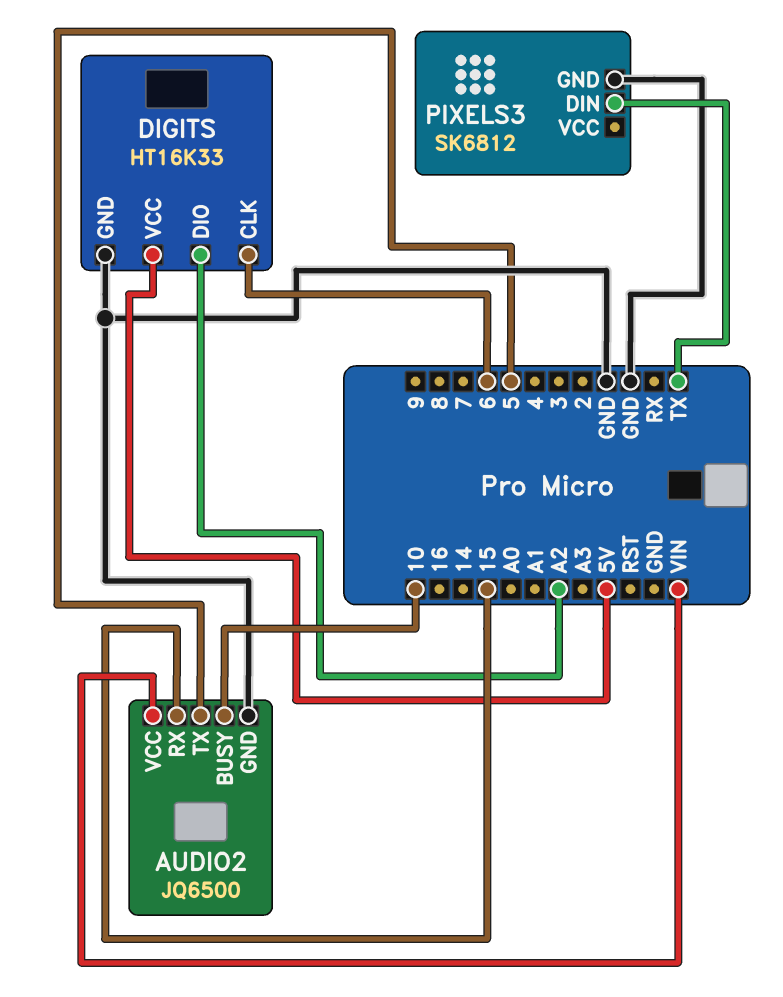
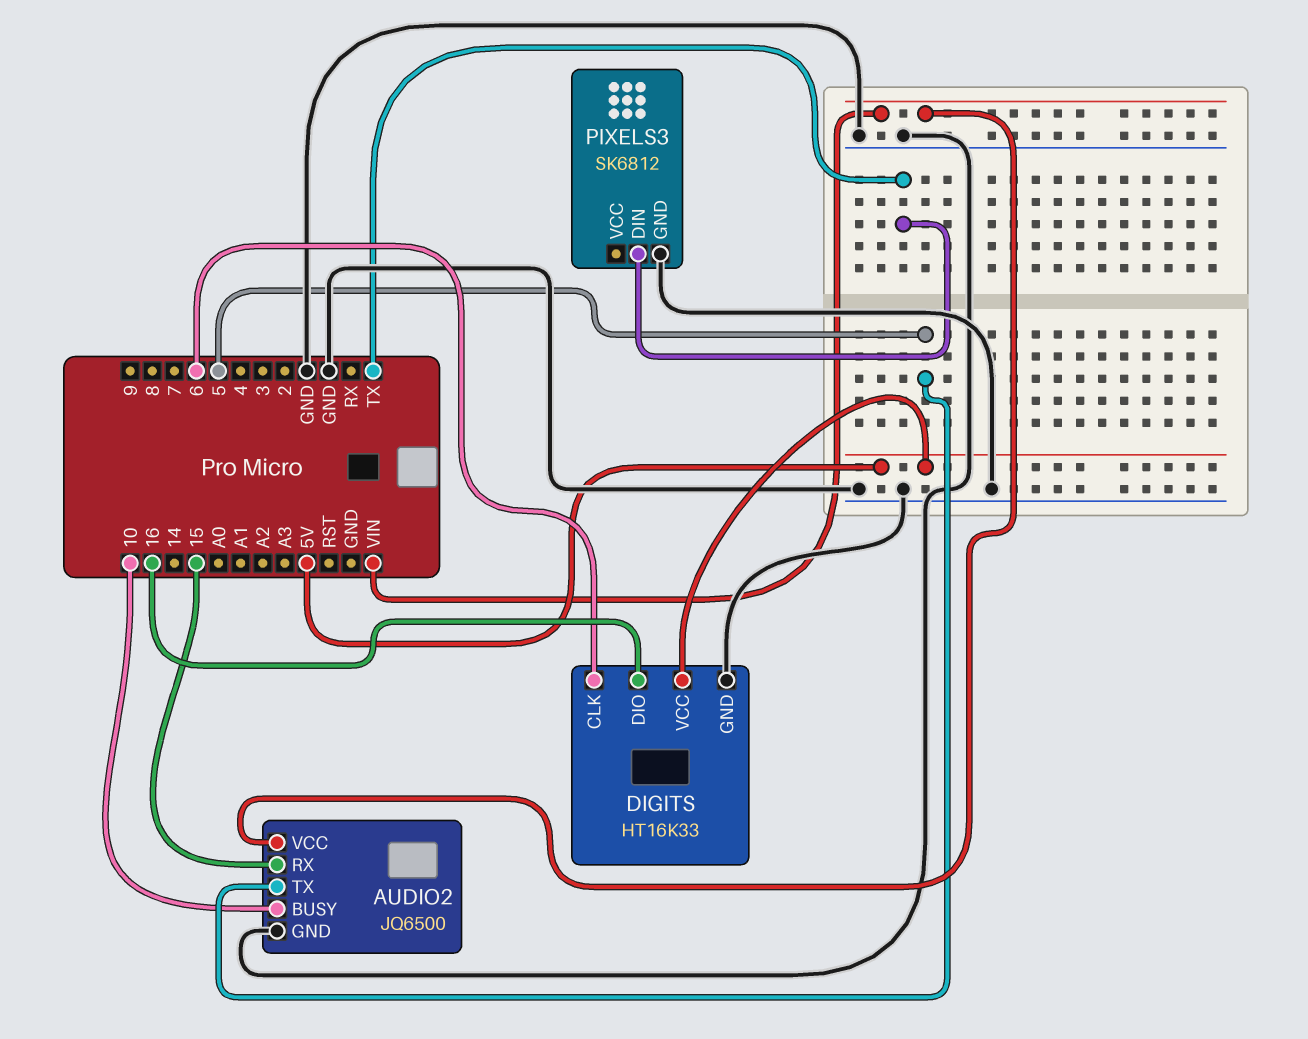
DIGITS pin DIO: A2 -> 16

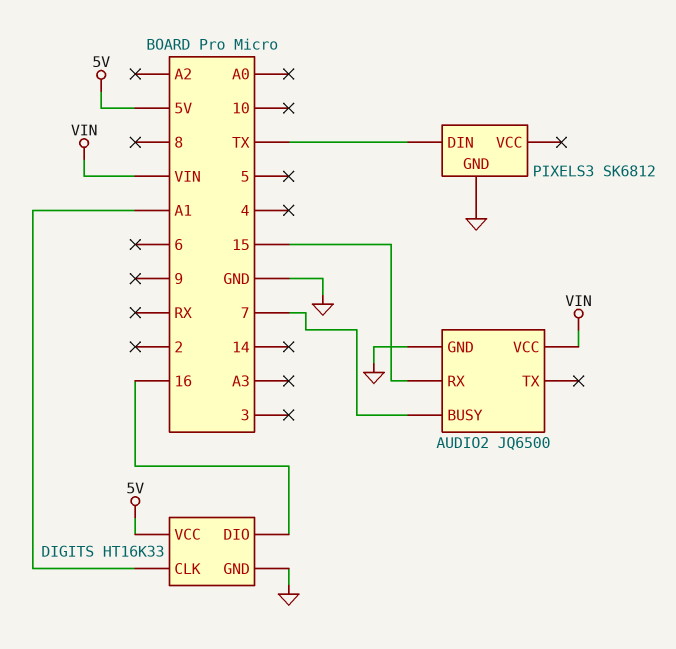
AUDIO2 pin BUSY: 10 -> 7
AUDIO2 pin TX: 5 -> none
DIGITS pin CLK: 6 -> A1

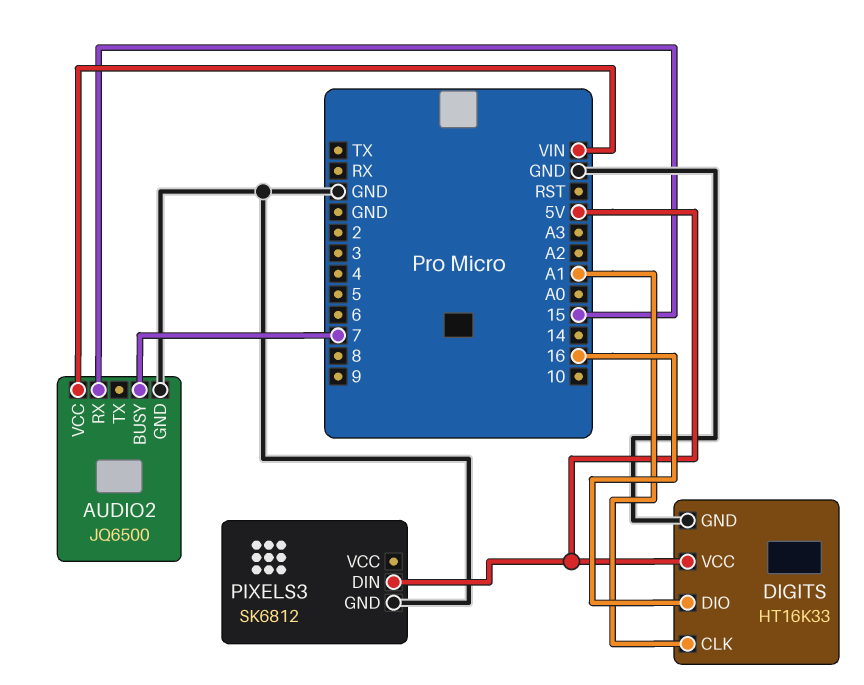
PIXELS3 pin DIN: TX -> 5V

